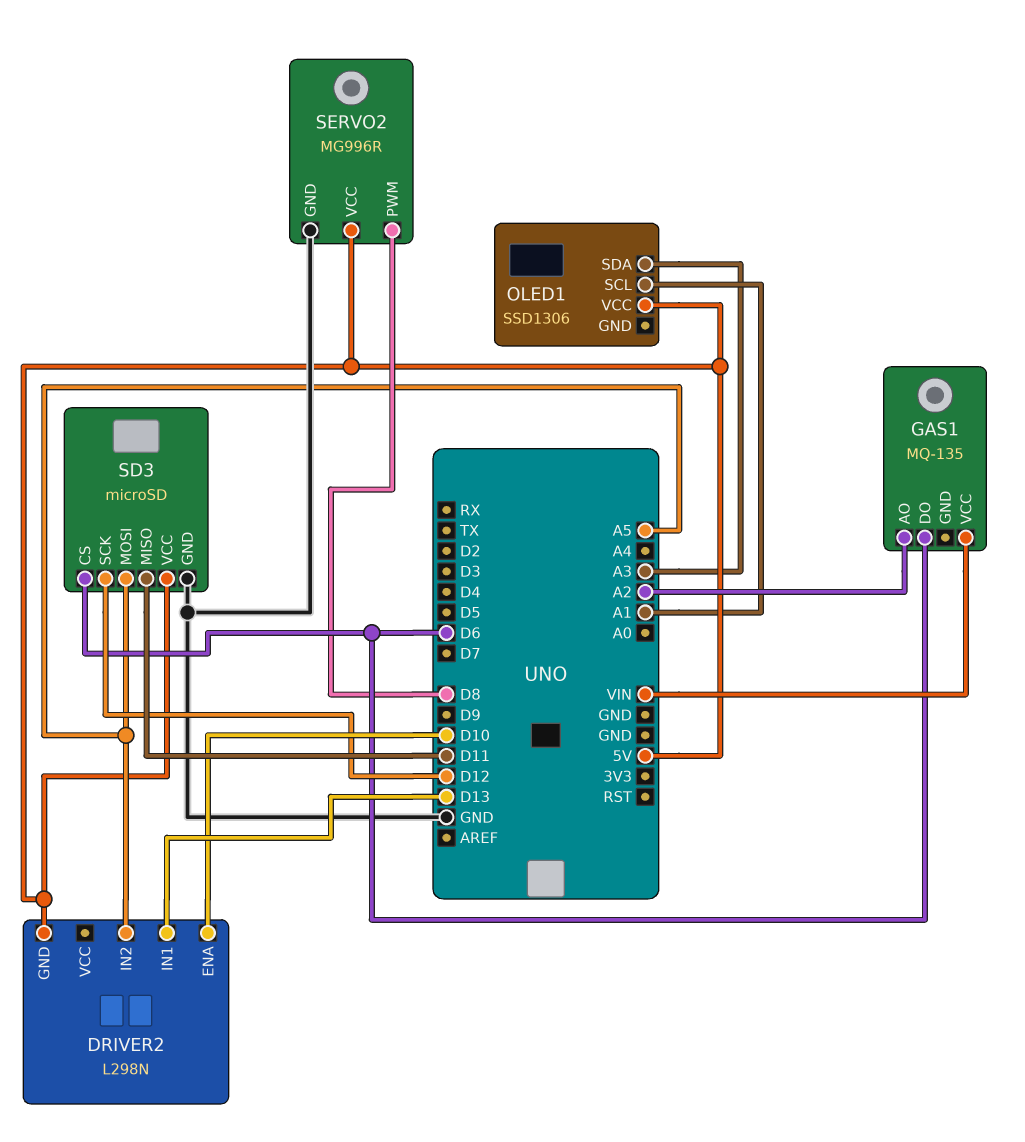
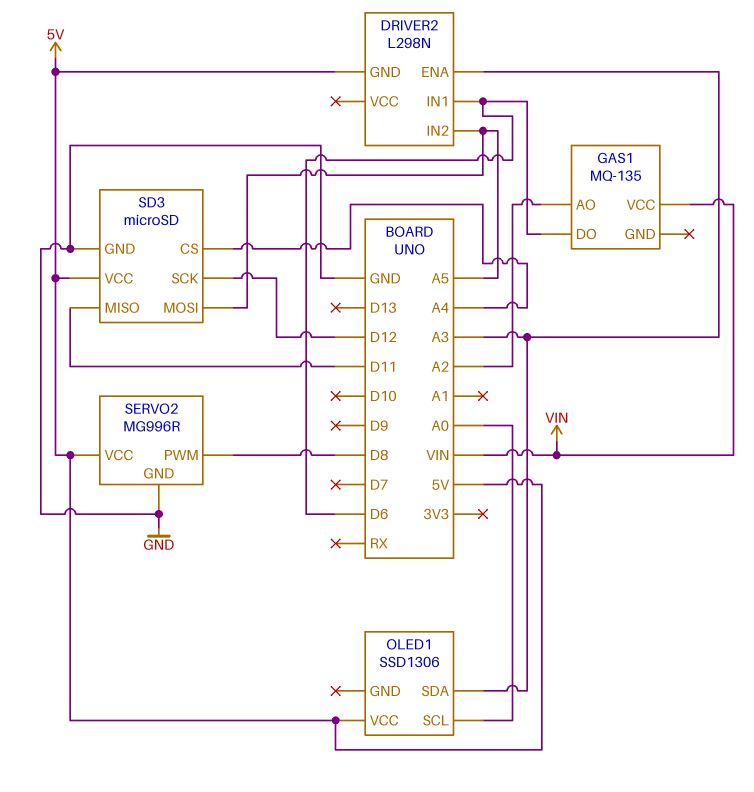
DRIVER2 pin ENA: D10 -> A3
DRIVER2 pin IN1: D13 -> D6
OLED1 pin SCL: A1 -> A0
SD3 pin CS: D6 -> A4

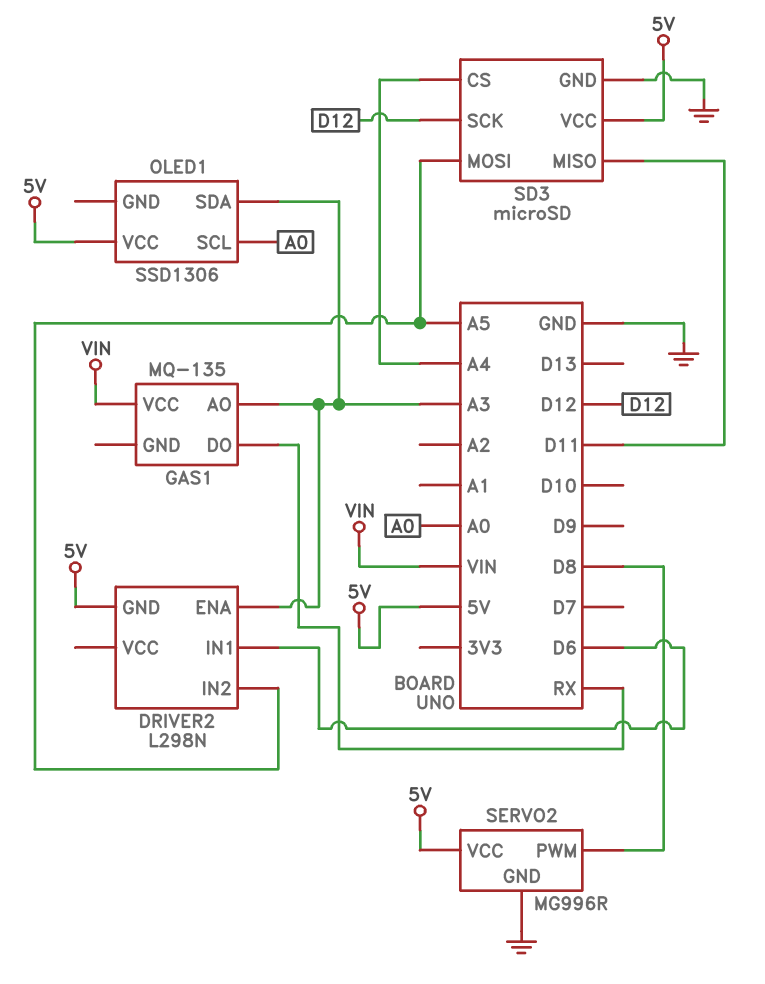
GAS1 pin AO: A2 -> A3
GAS1 pin DO: D6 -> RX

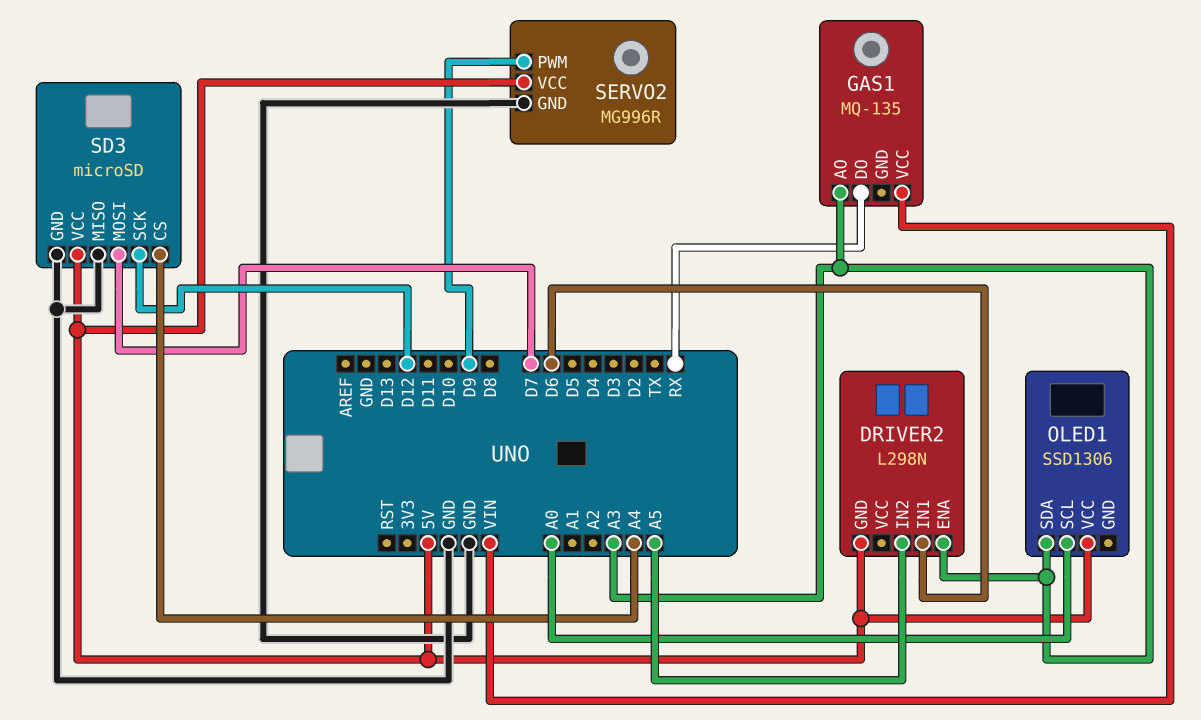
SD3 pin MISO: D11 -> GND
SD3 pin MOSI: A5 -> D7
SERVO2 pin PWM: D8 -> D9

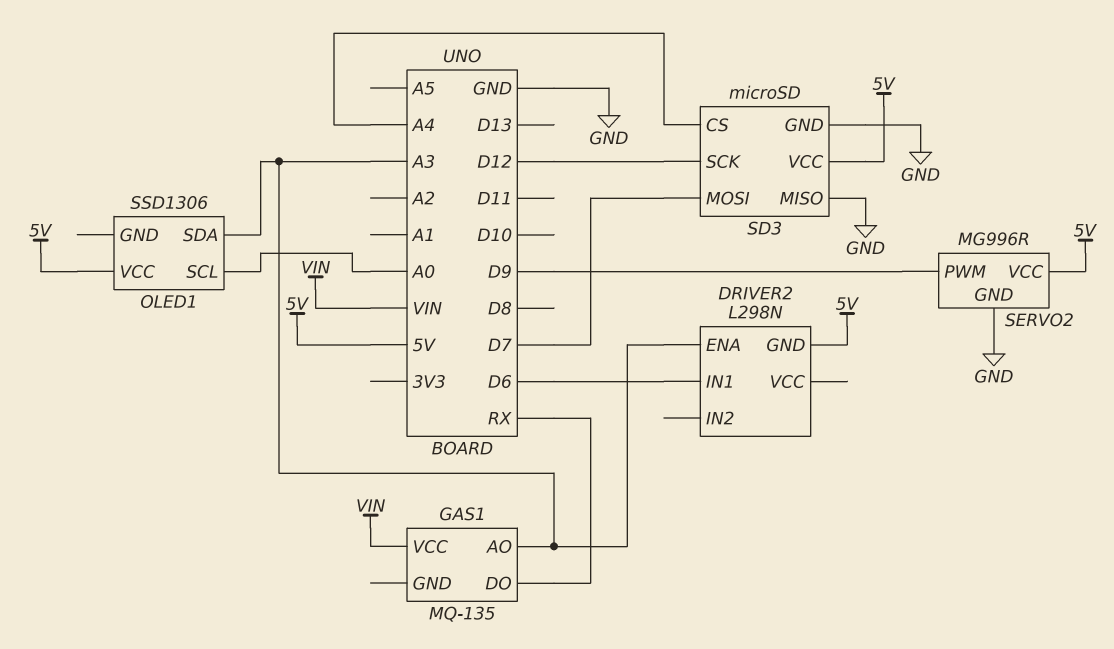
DRIVER2 pin IN2: A5 -> none

